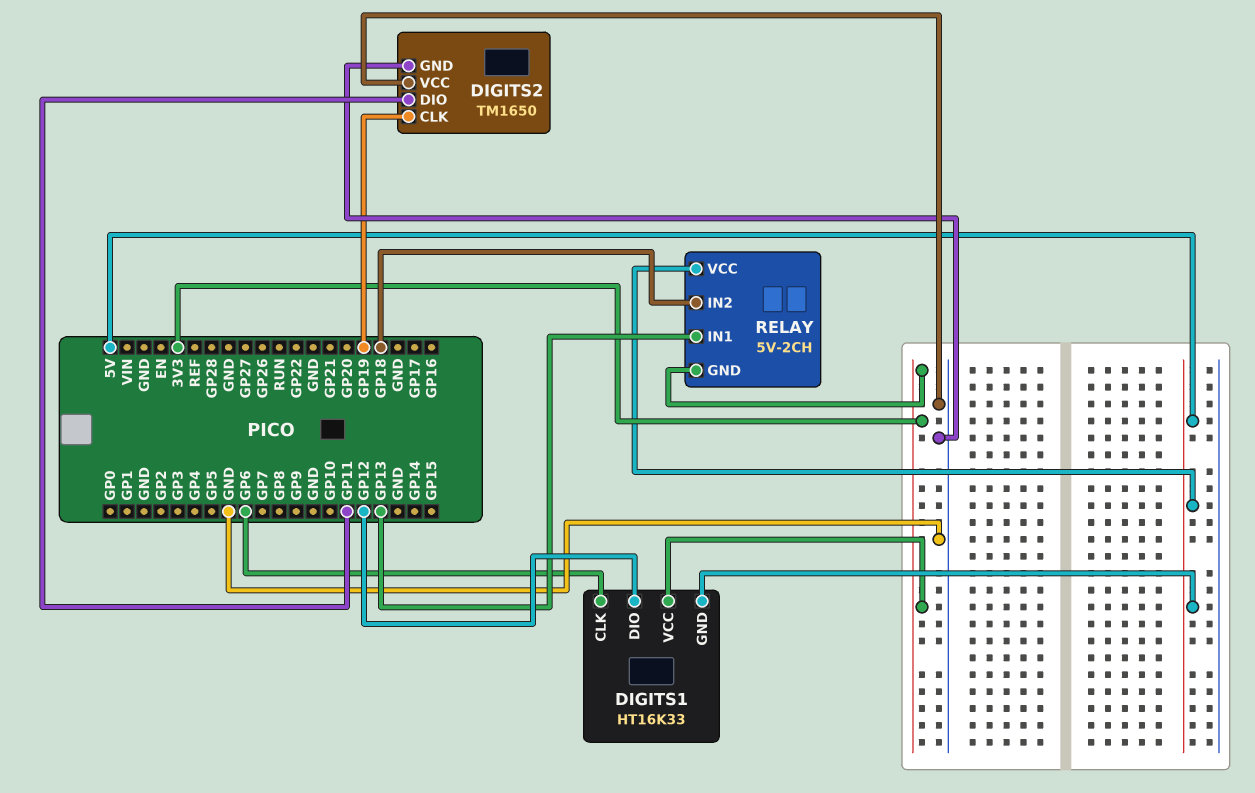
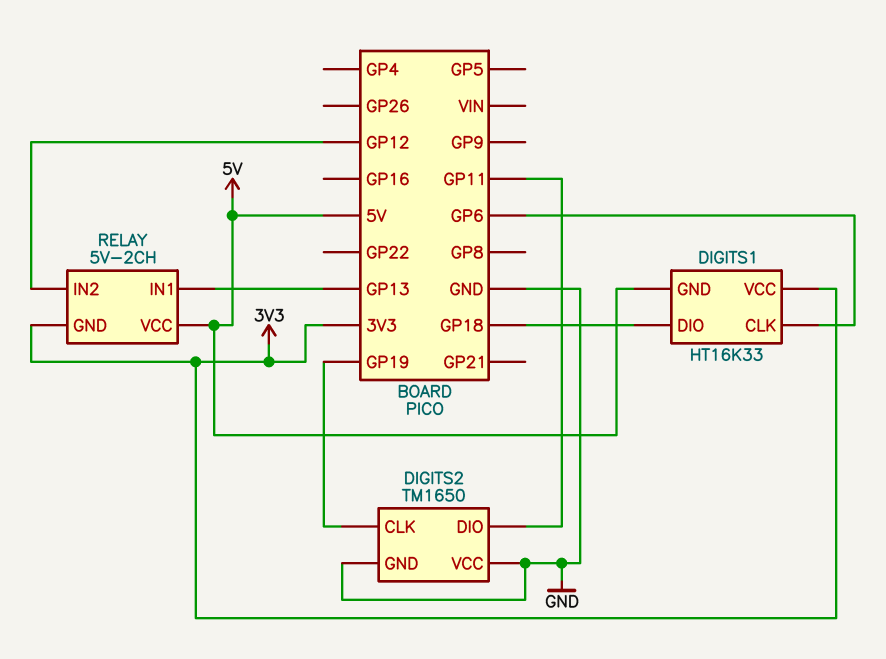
DIGITS1 pin DIO: GP12 -> GP18
RELAY pin IN2: GP18 -> GP12

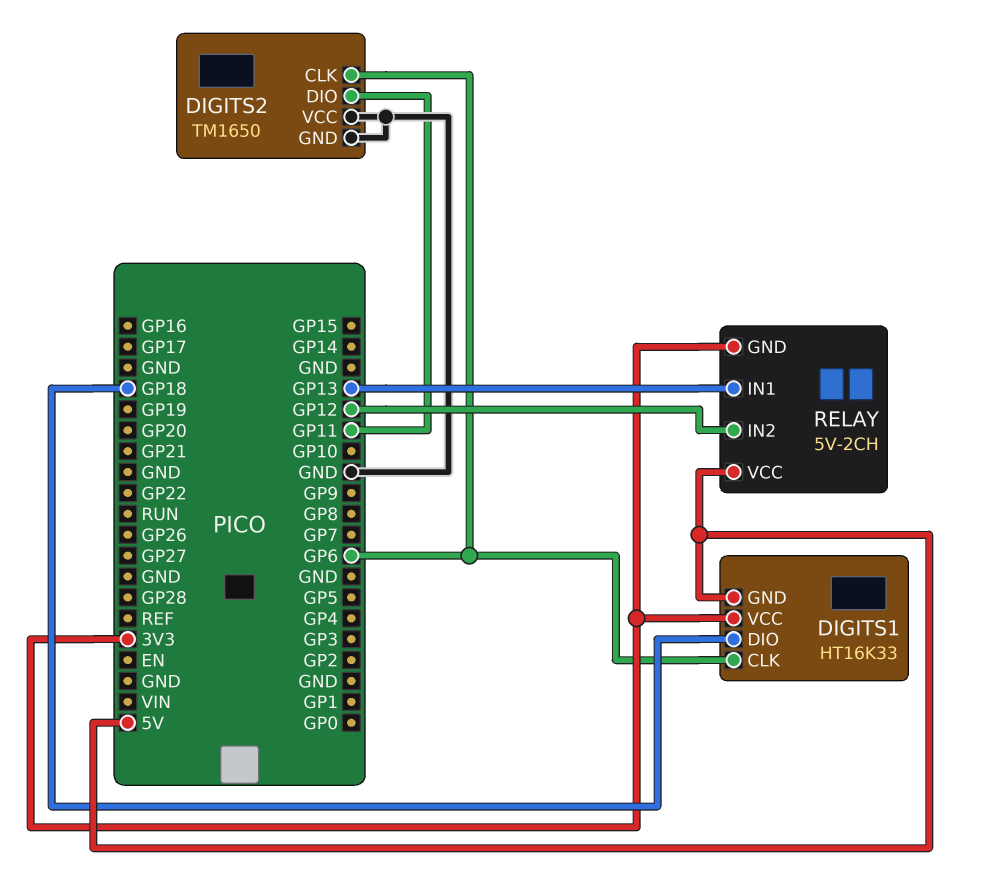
DIGITS2 pin CLK: GP19 -> GP6

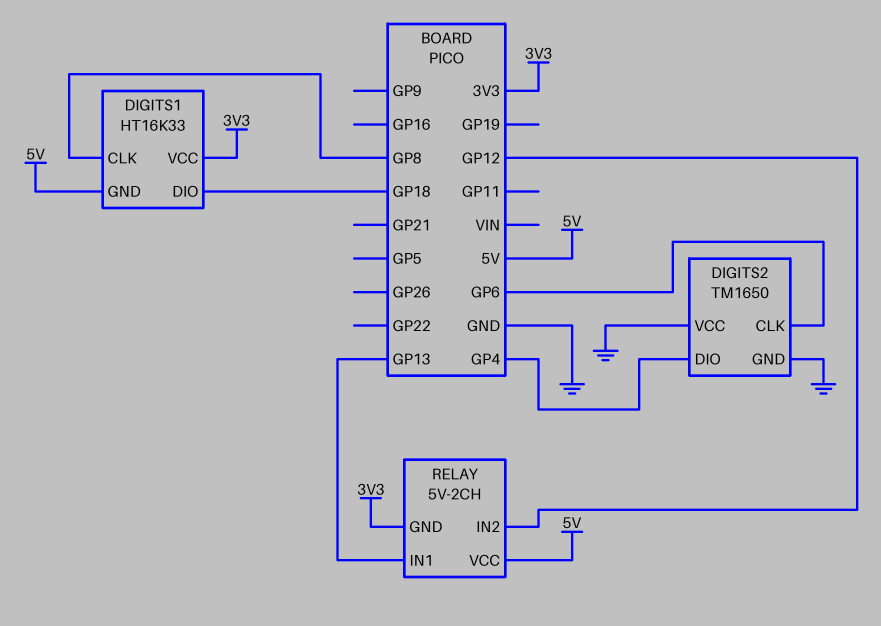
DIGITS1 pin CLK: GP6 -> GP8
DIGITS2 pin DIO: GP11 -> GP4

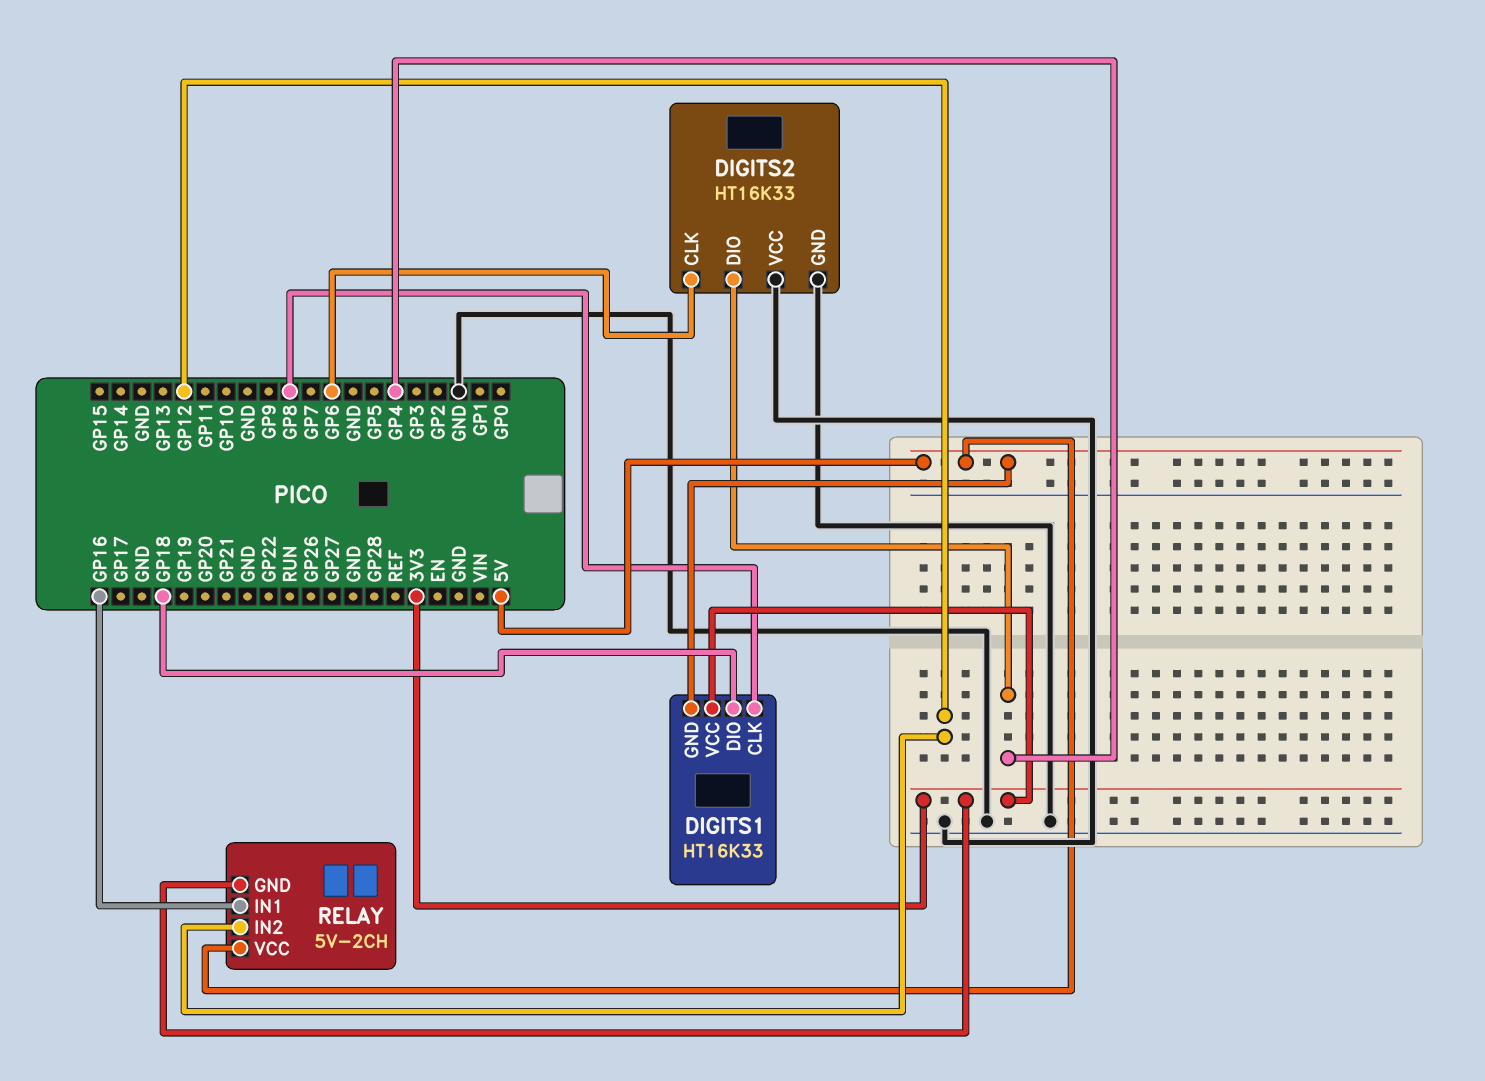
DIGITS2: TM1650 -> HT16K33
RELAY pin IN1: GP13 -> GP16

